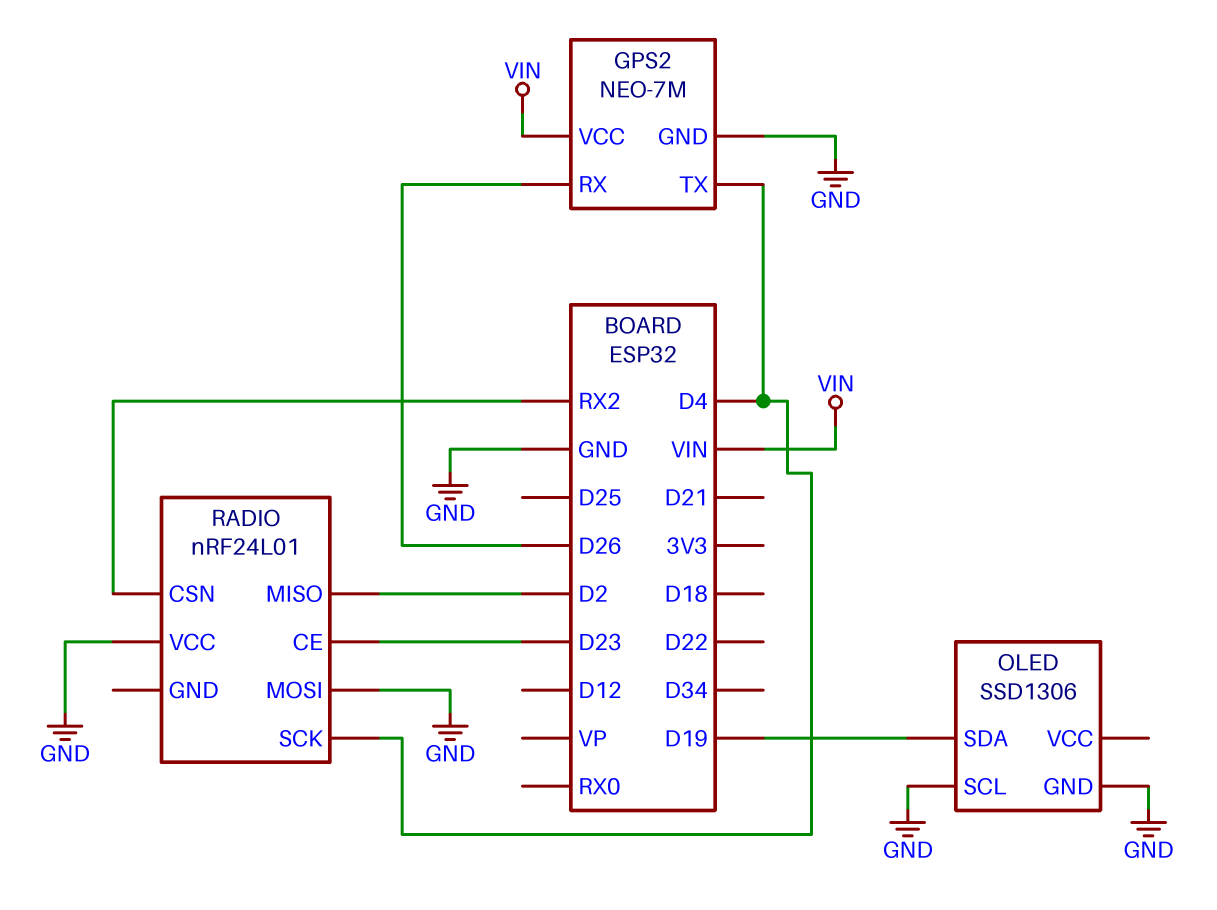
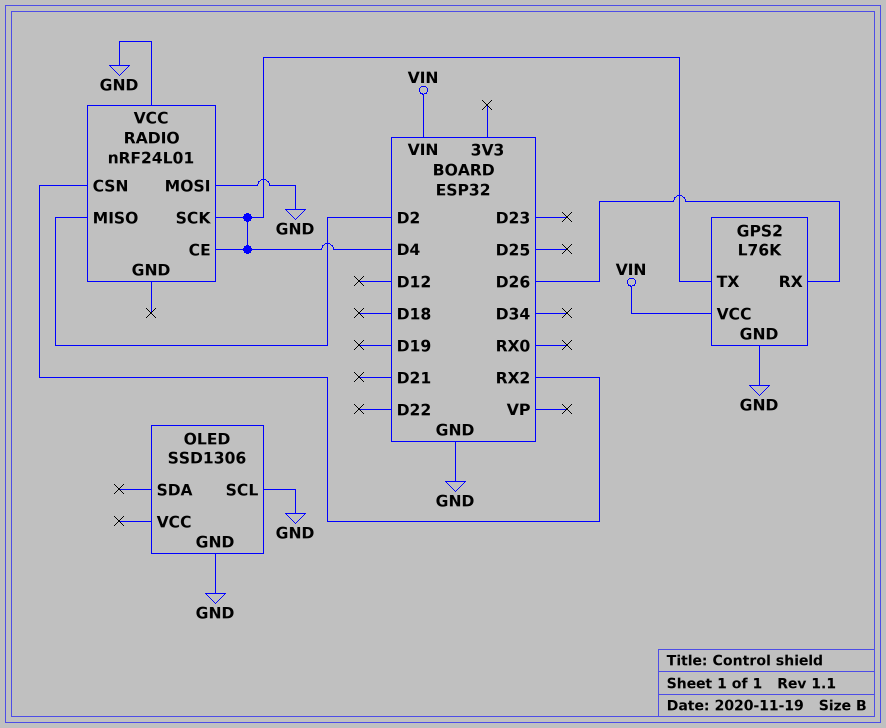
GPS2: NEO-7M -> L76K
OLED pin SDA: D19 -> none
RADIO pin CE: D23 -> D4

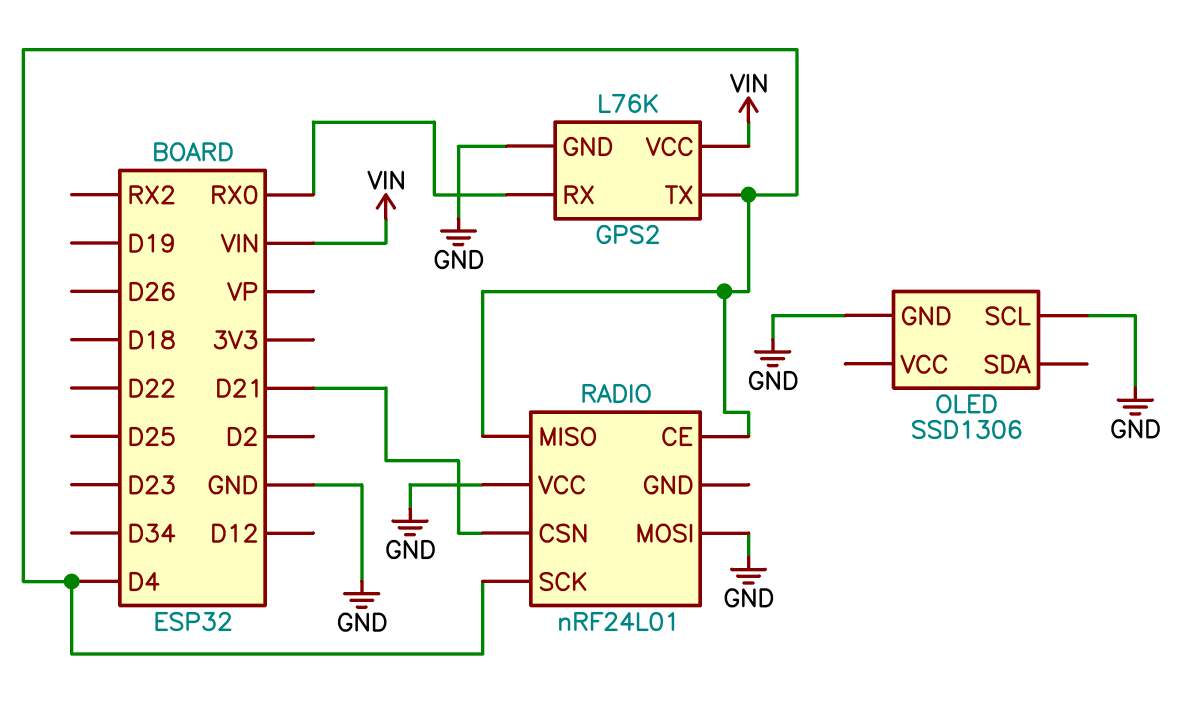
GPS2 pin RX: D26 -> RX0
RADIO pin CSN: RX2 -> D21
RADIO pin MISO: D2 -> D4

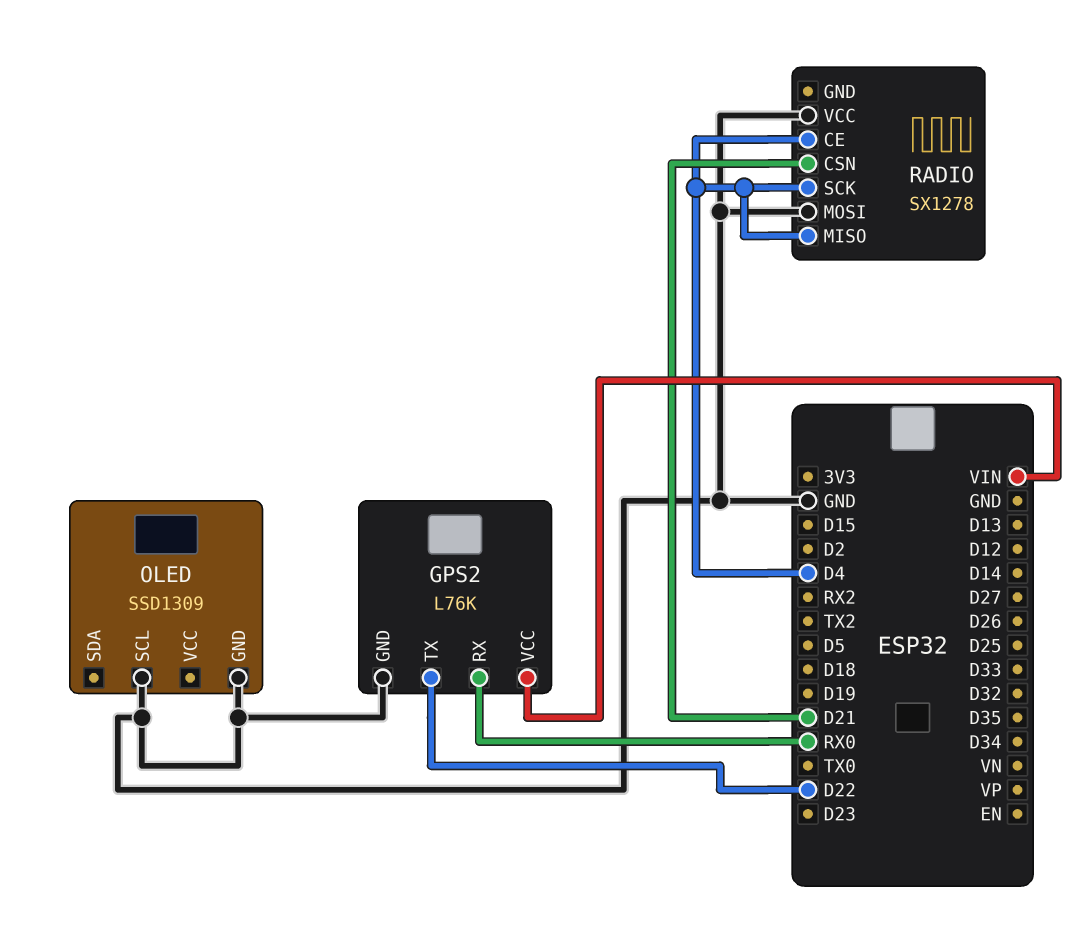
GPS2 pin TX: D4 -> D22
OLED: SSD1306 -> SSD1309
RADIO: nRF24L01 -> SX1278

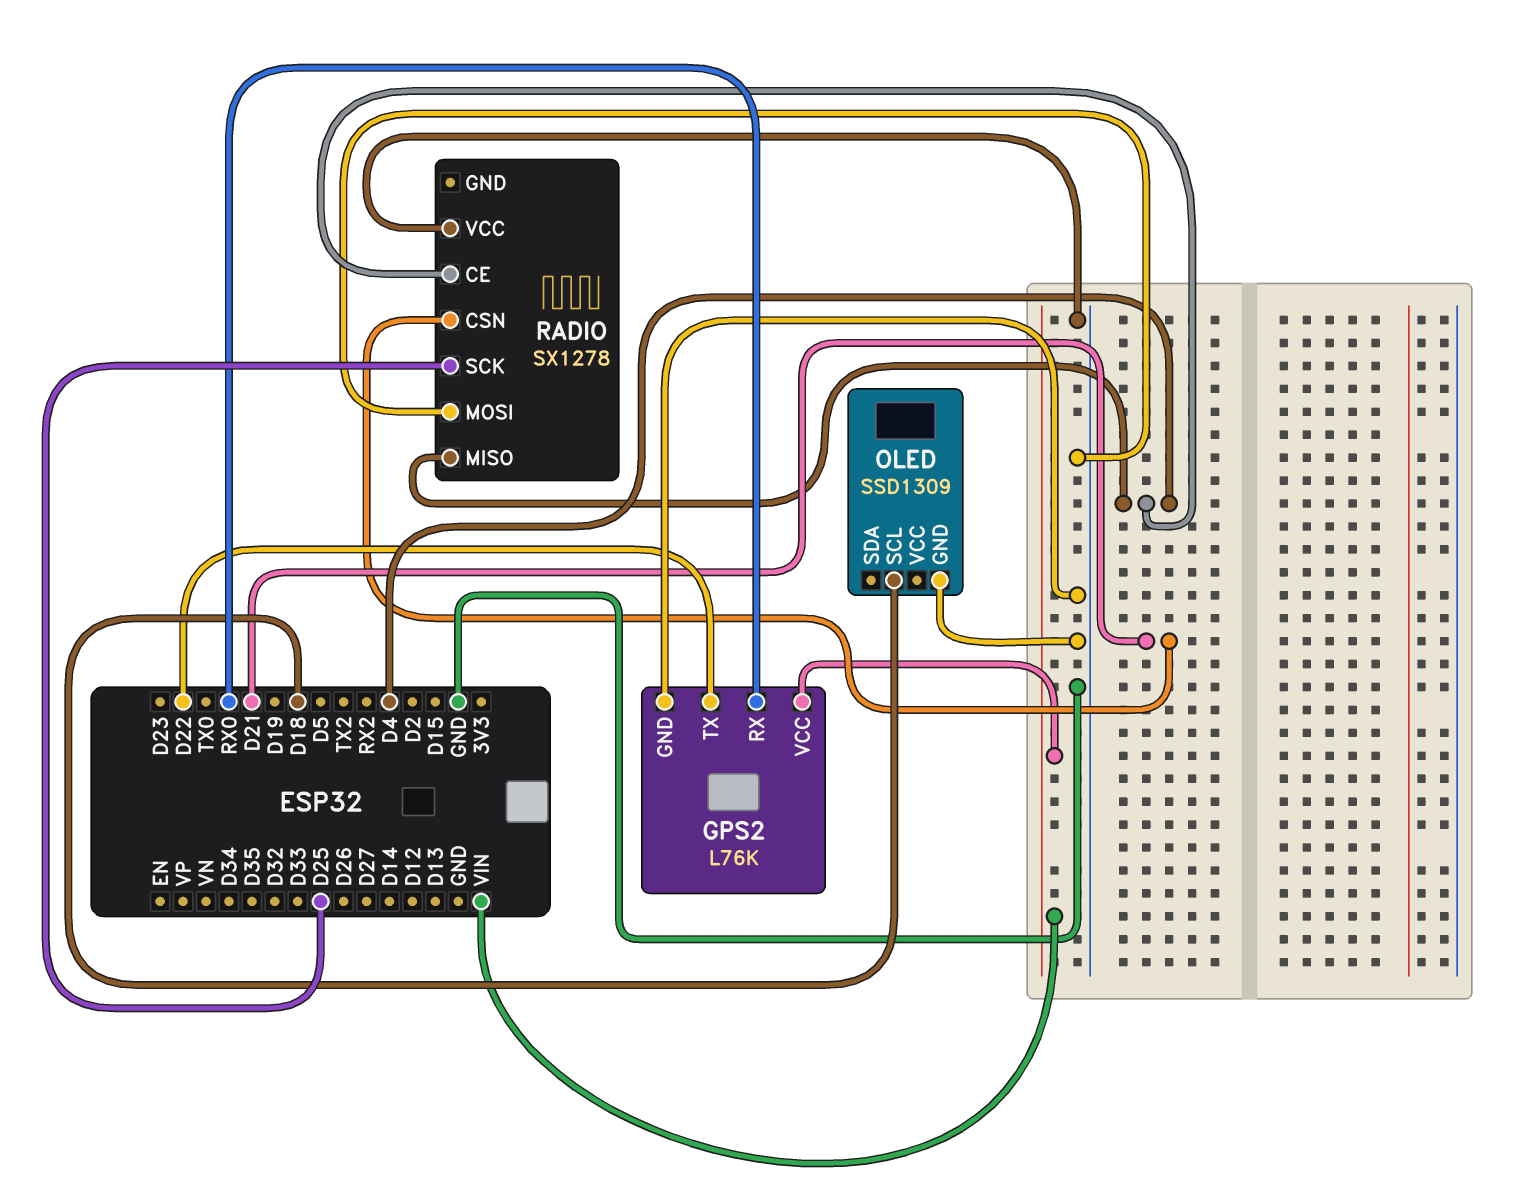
OLED pin SCL: GND -> D18
RADIO pin SCK: D4 -> D25

